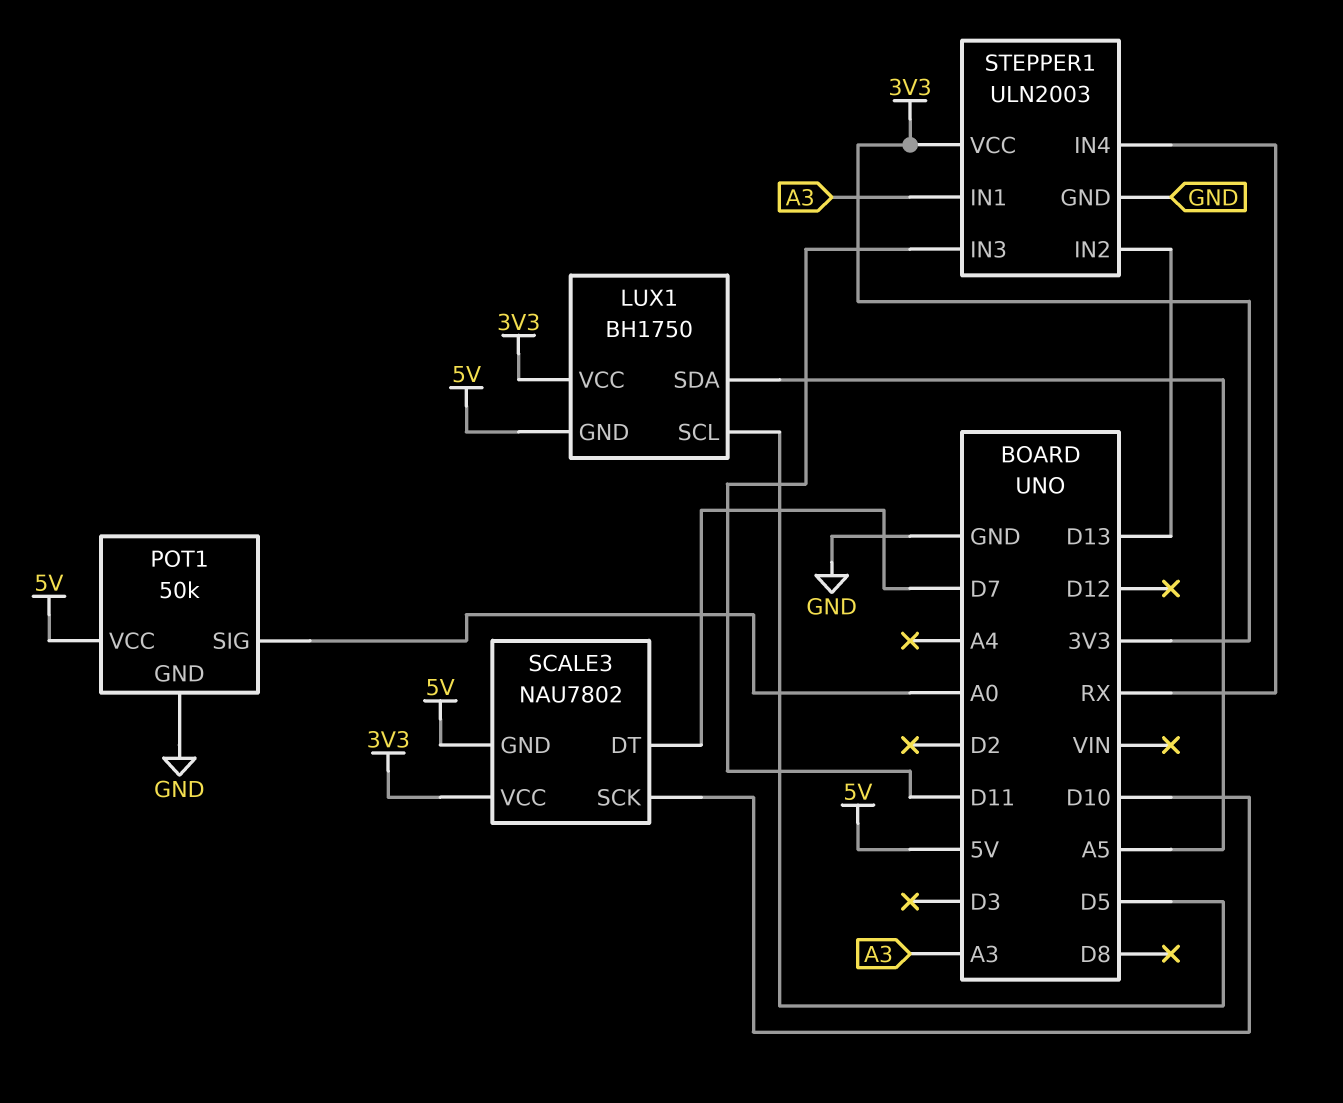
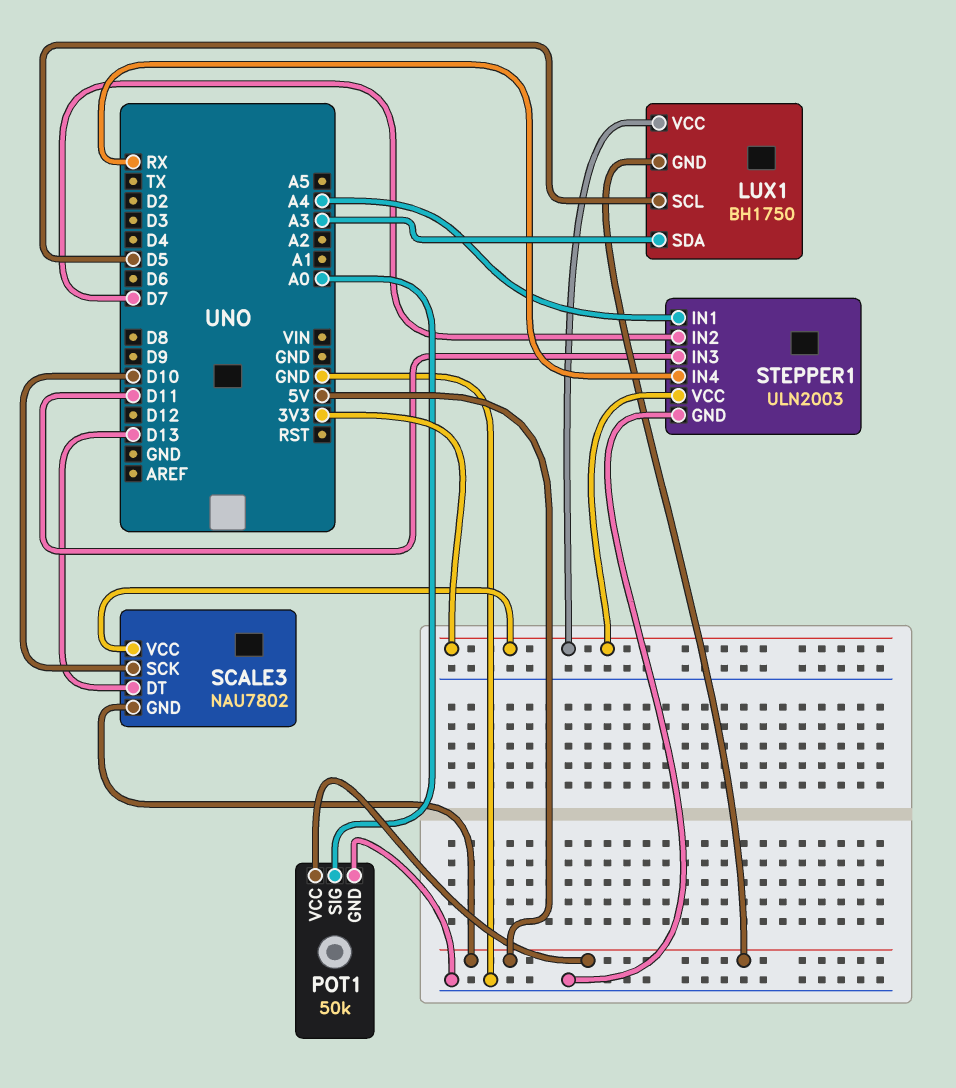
LUX1 pin SDA: A5 -> A3
SCALE3 pin DT: D7 -> D13
STEPPER1 pin IN1: A3 -> A4
STEPPER1 pin IN2: D13 -> D7

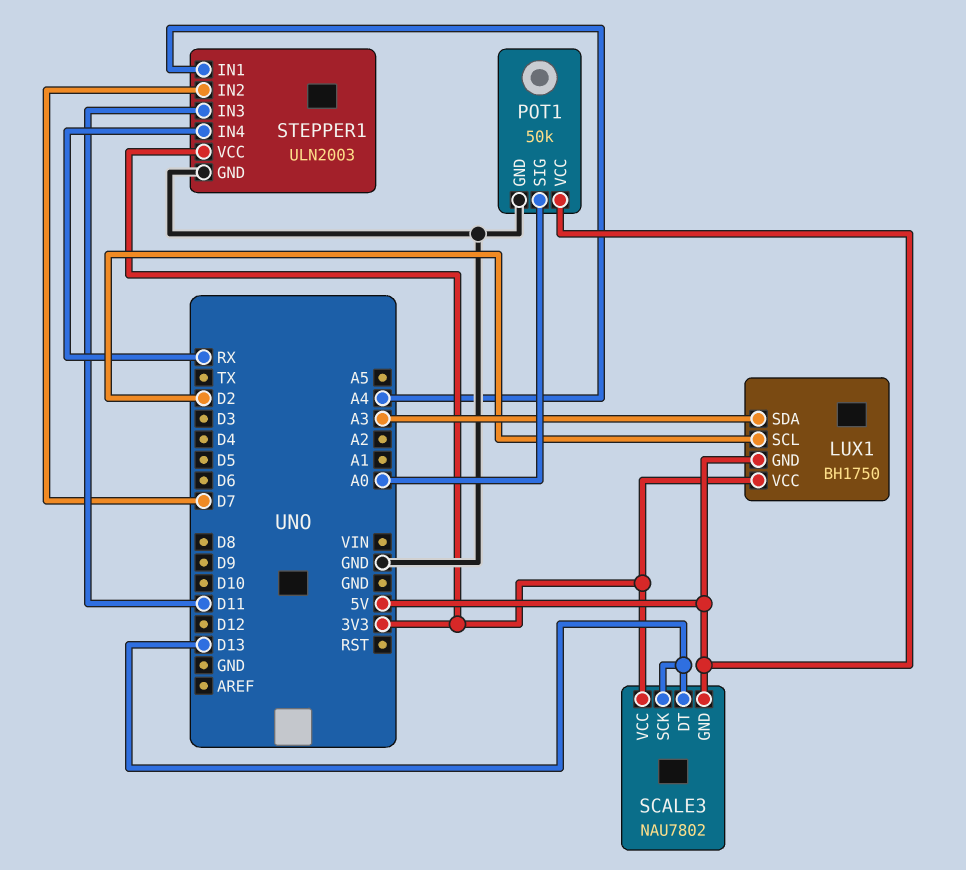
LUX1 pin SCL: D5 -> D2
SCALE3 pin SCK: D10 -> D13

